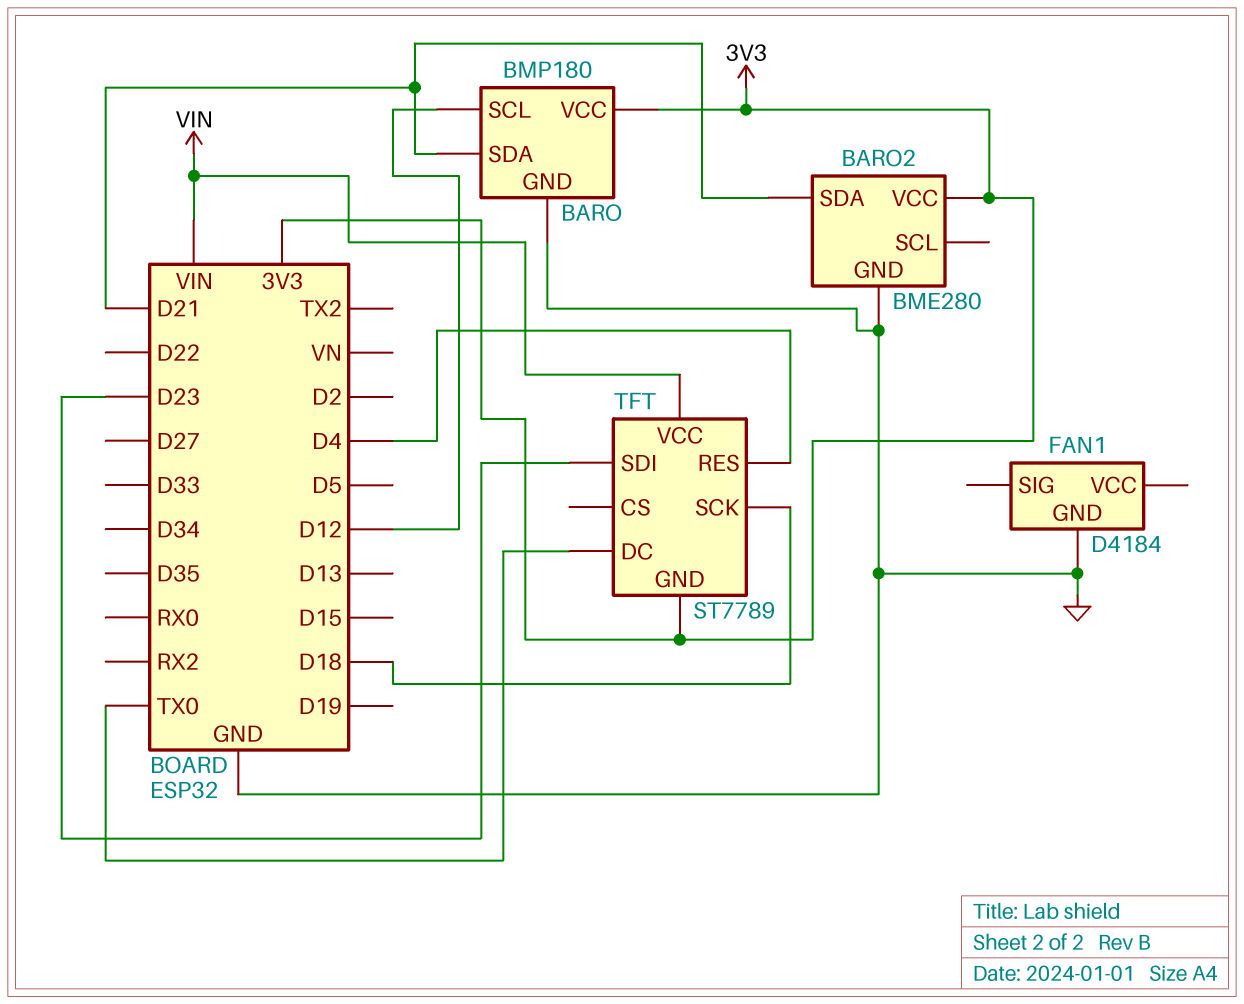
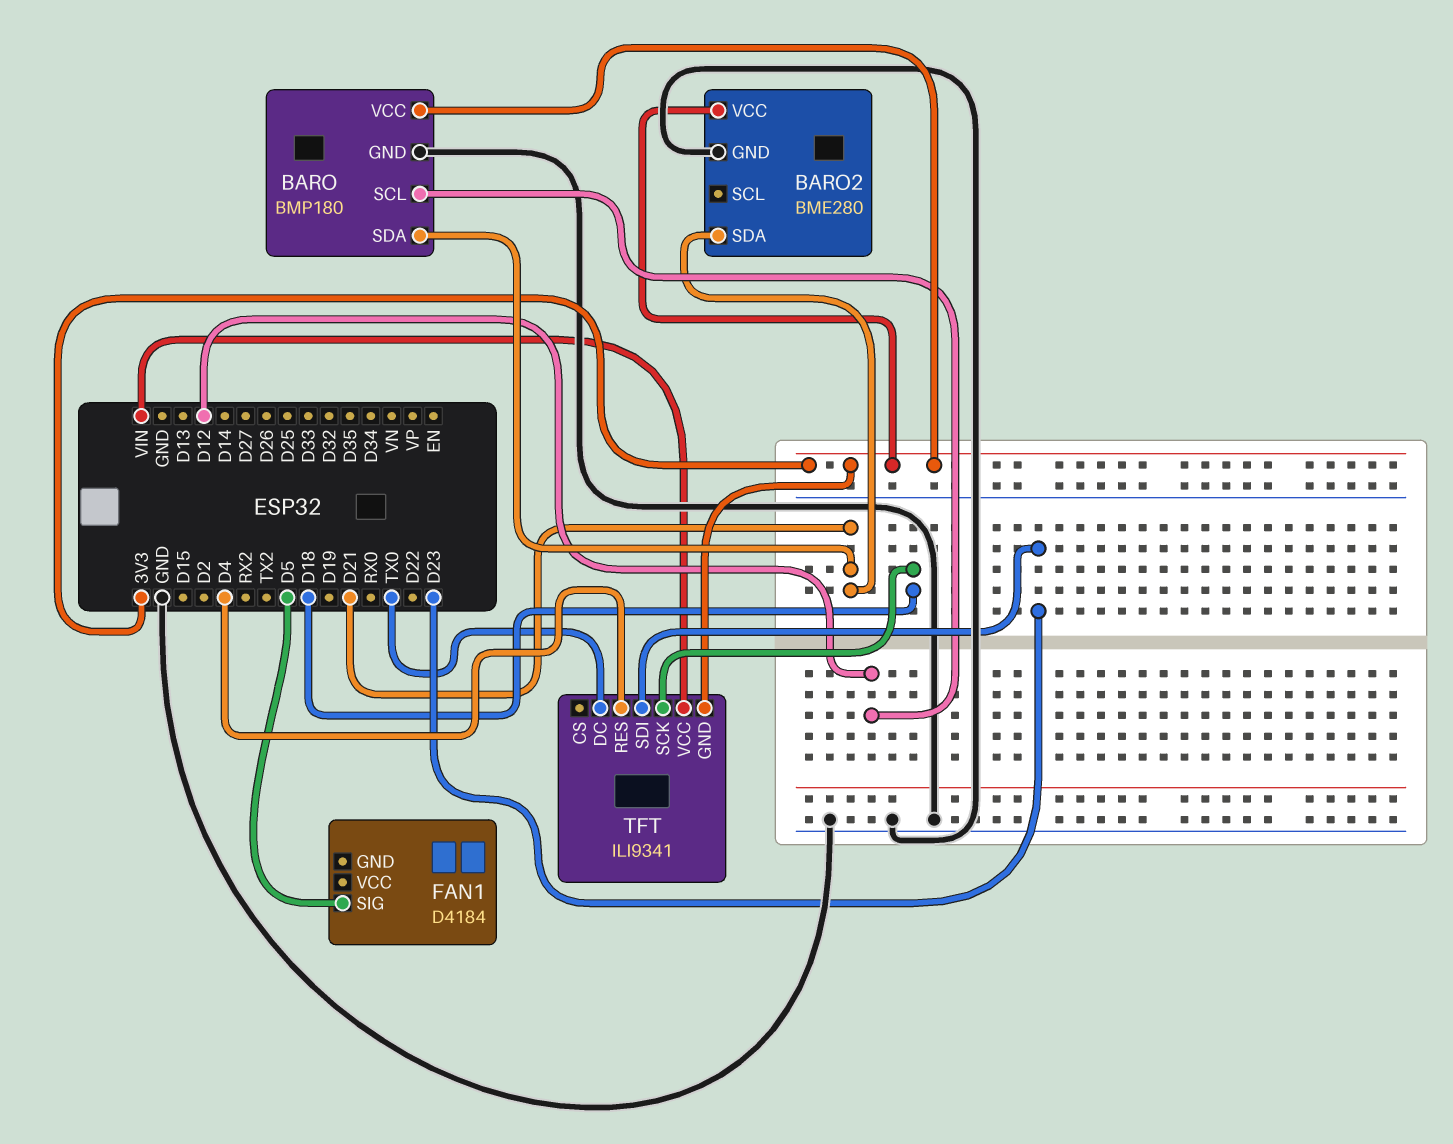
FAN1 pin GND: GND -> none
FAN1 pin SIG: none -> D5
TFT: ST7789 -> ILI9341

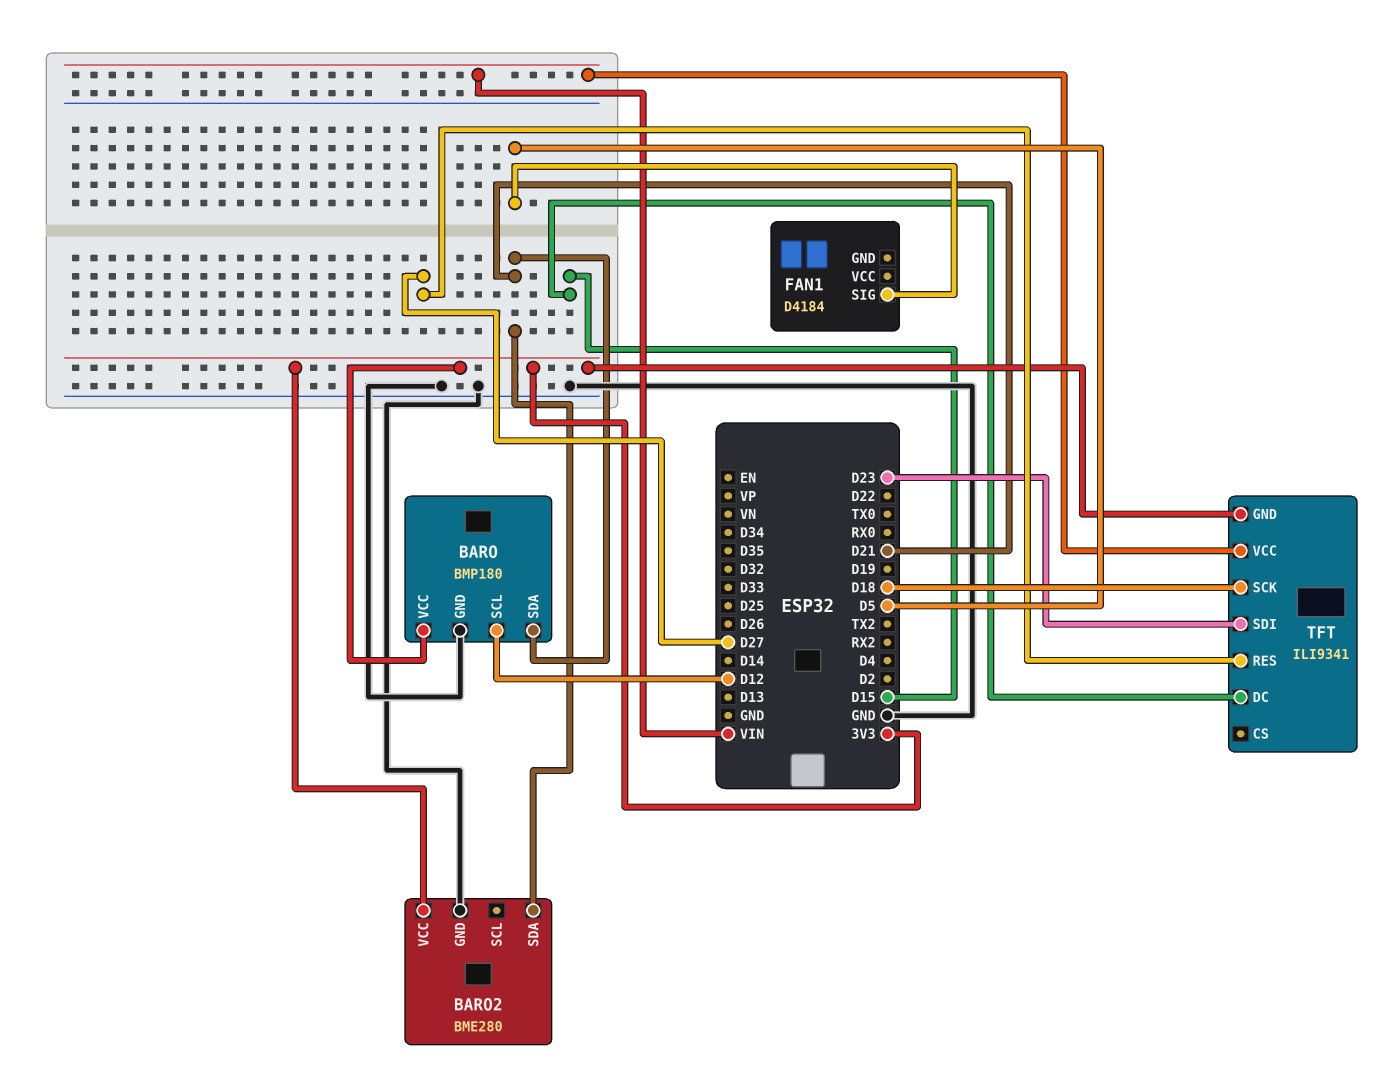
TFT pin DC: TX0 -> D15
TFT pin RES: D4 -> D27

